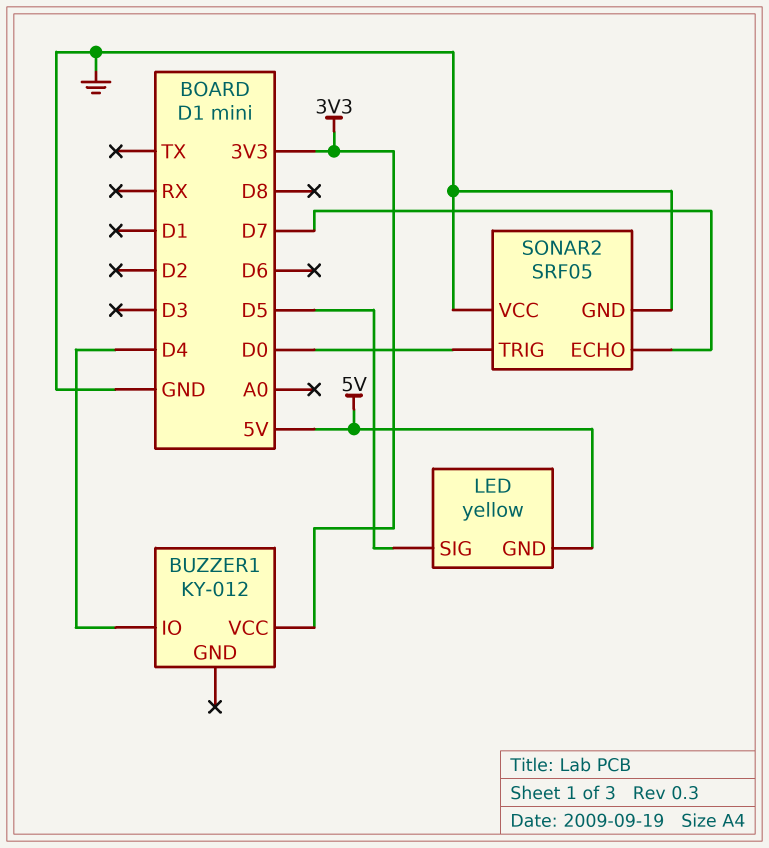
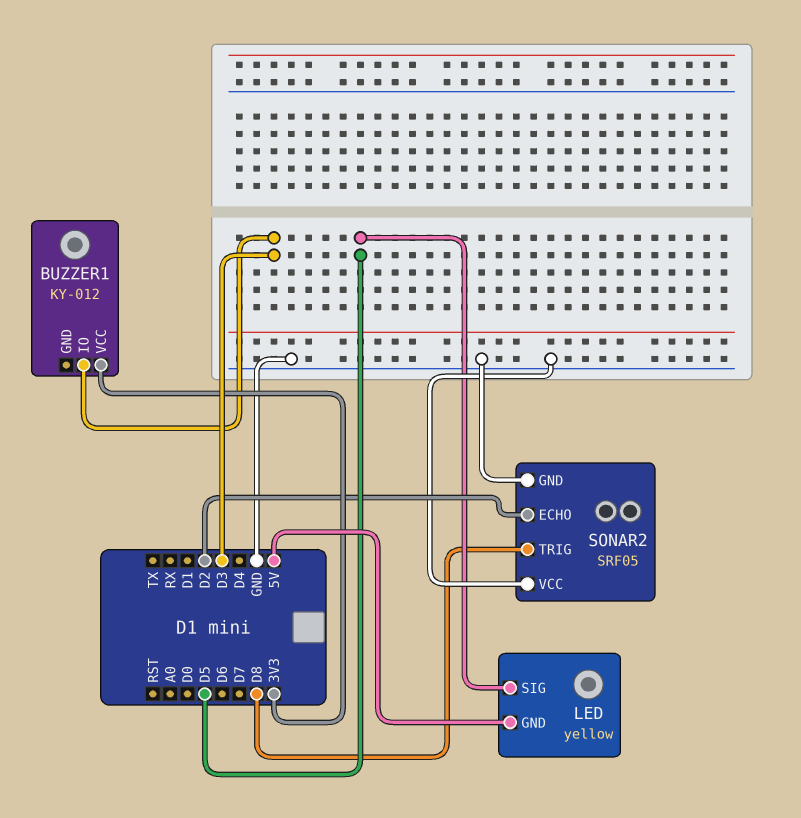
BUZZER1 pin IO: D4 -> D3
SONAR2 pin ECHO: D7 -> D2
SONAR2 pin TRIG: D0 -> D8

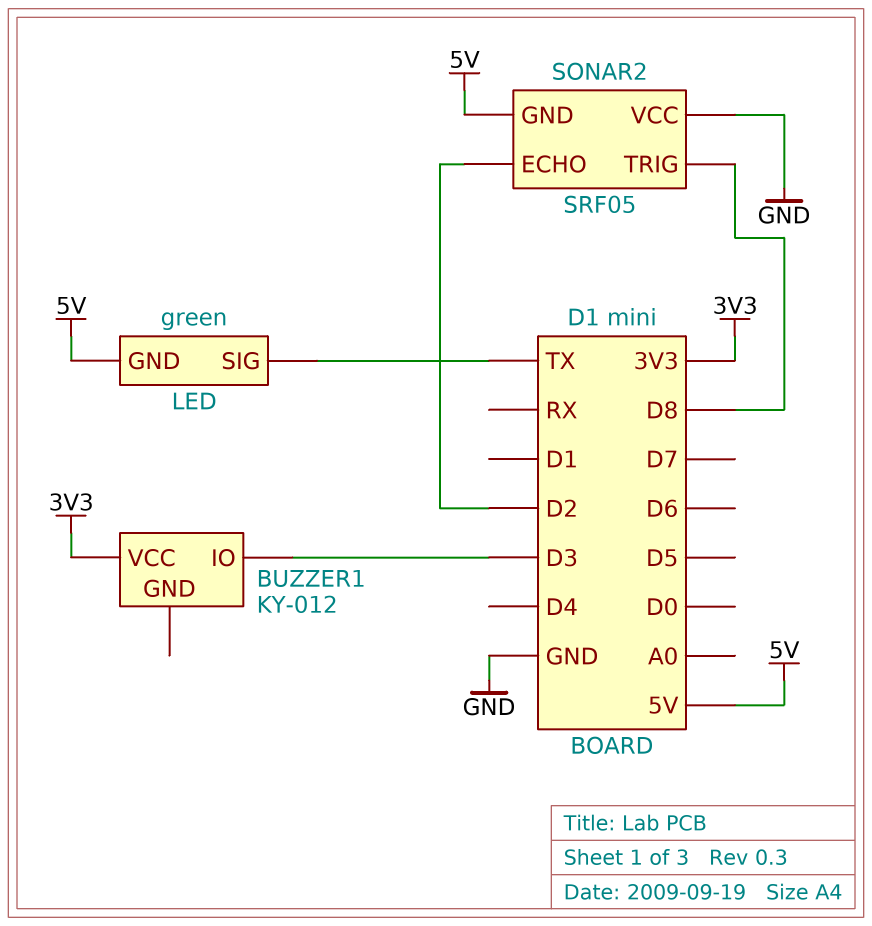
LED: yellow -> green
LED pin SIG: D5 -> TX
SONAR2 pin GND: GND -> 5V

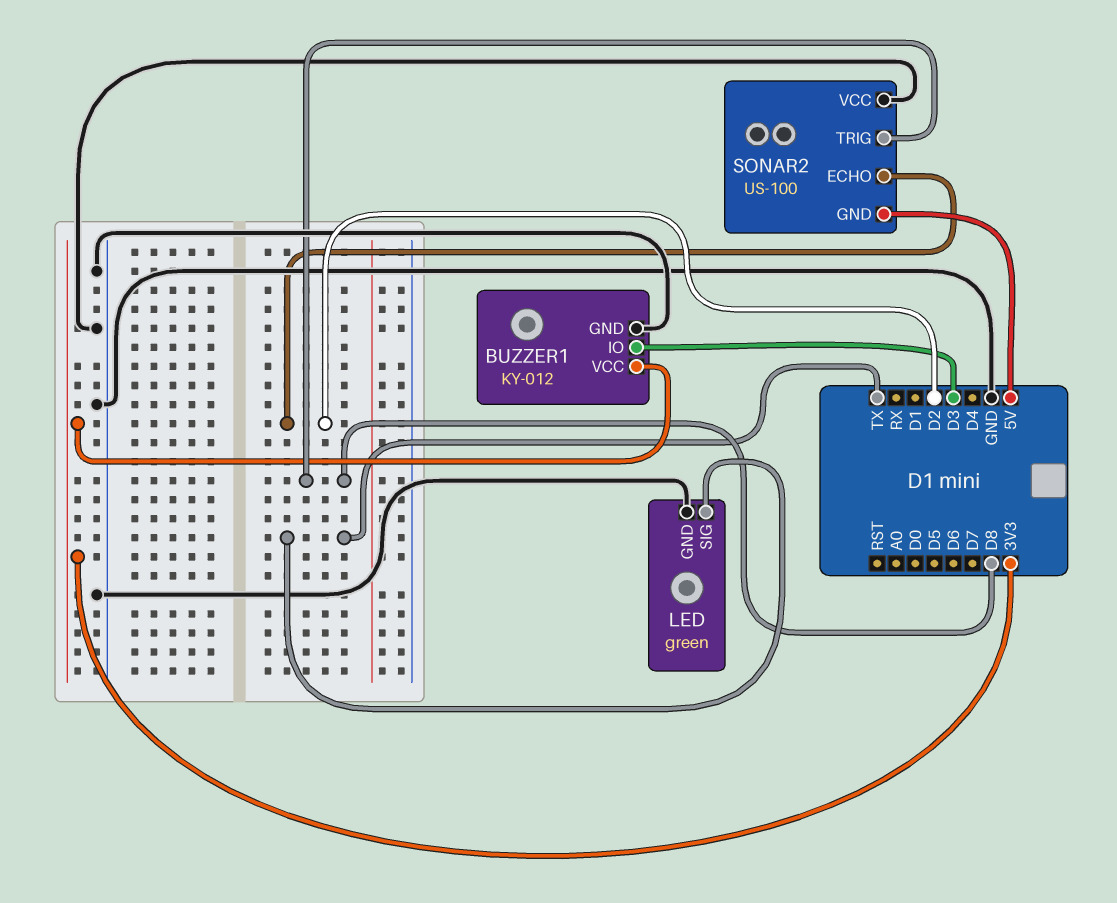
BUZZER1 pin GND: none -> GND
LED pin GND: 5V -> GND
SONAR2: SRF05 -> US-100

